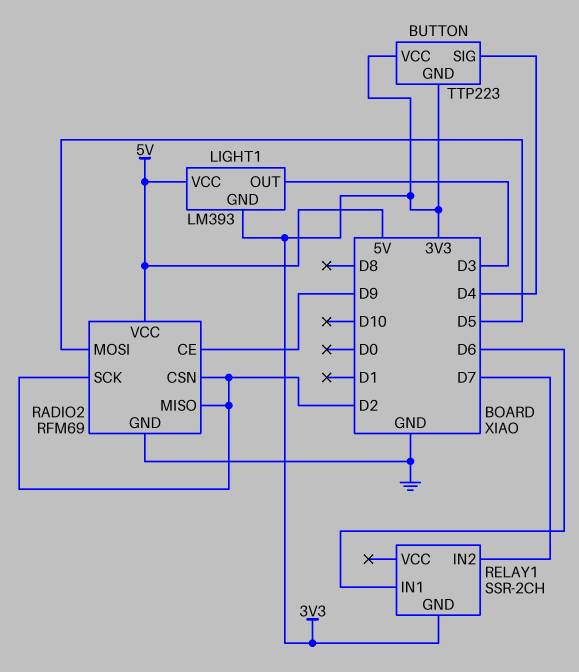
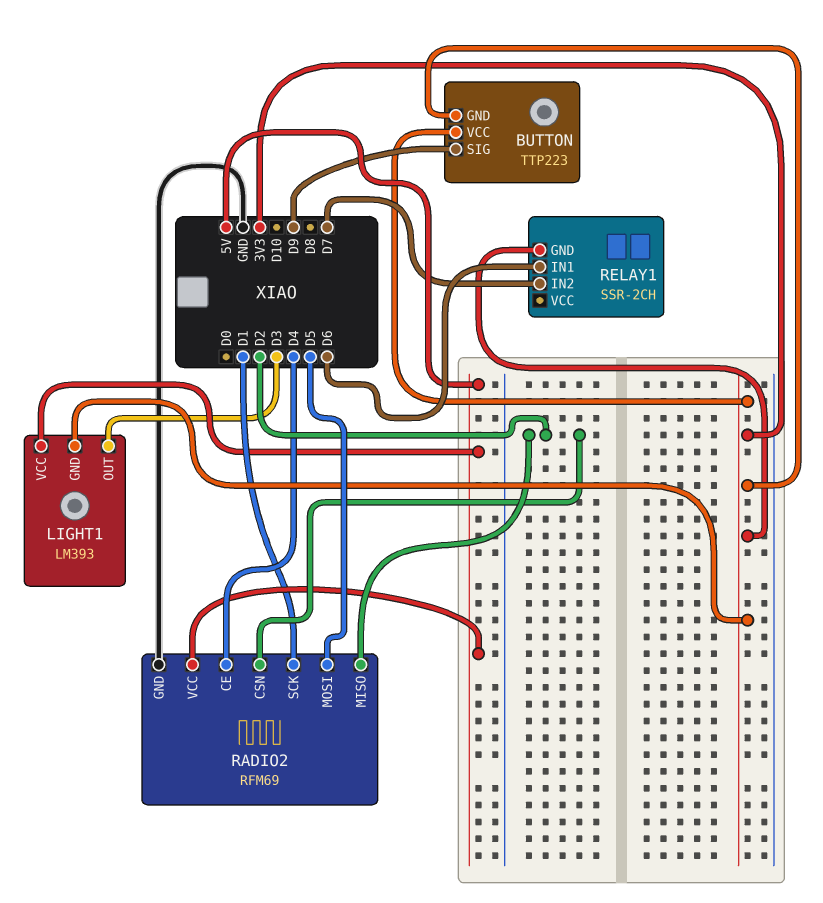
BUTTON pin SIG: D4 -> D9
RADIO2 pin CE: D9 -> D4
RADIO2 pin SCK: D2 -> D1

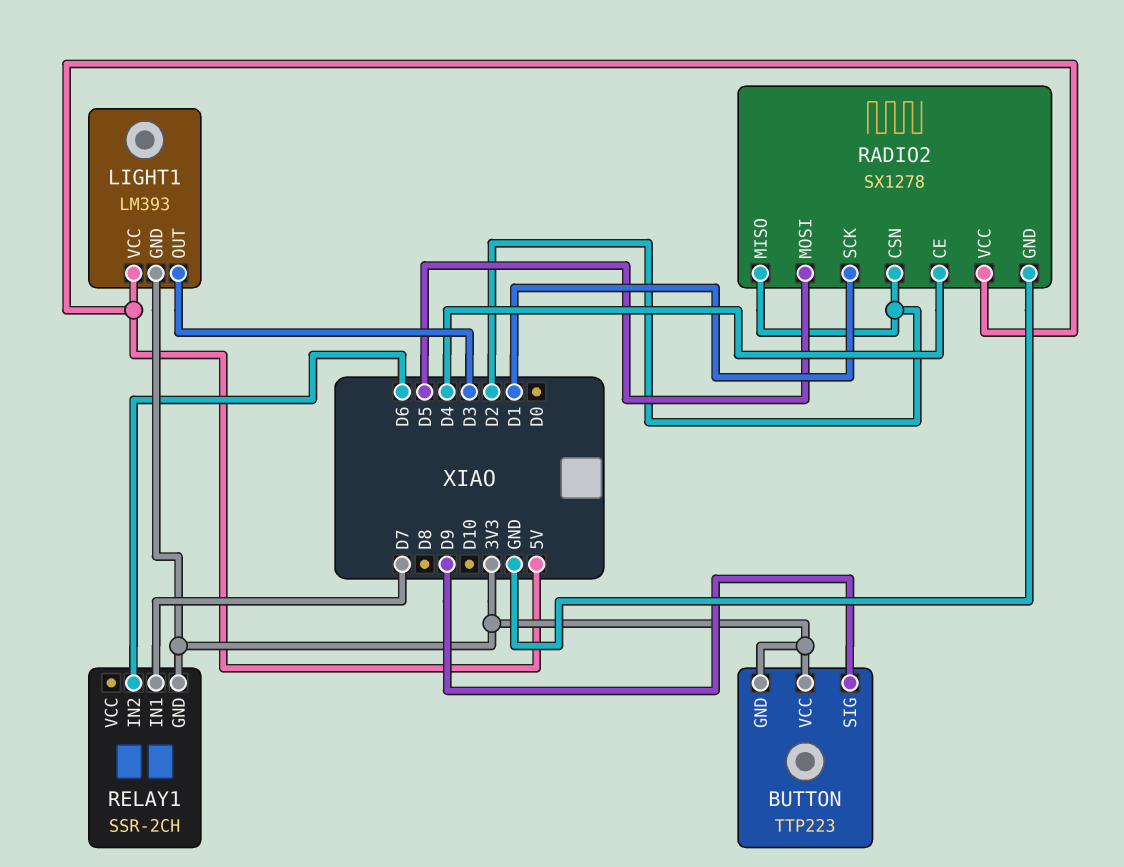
RADIO2: RFM69 -> SX1278
RELAY1 pin IN1: D6 -> D7
RELAY1 pin IN2: D7 -> D6

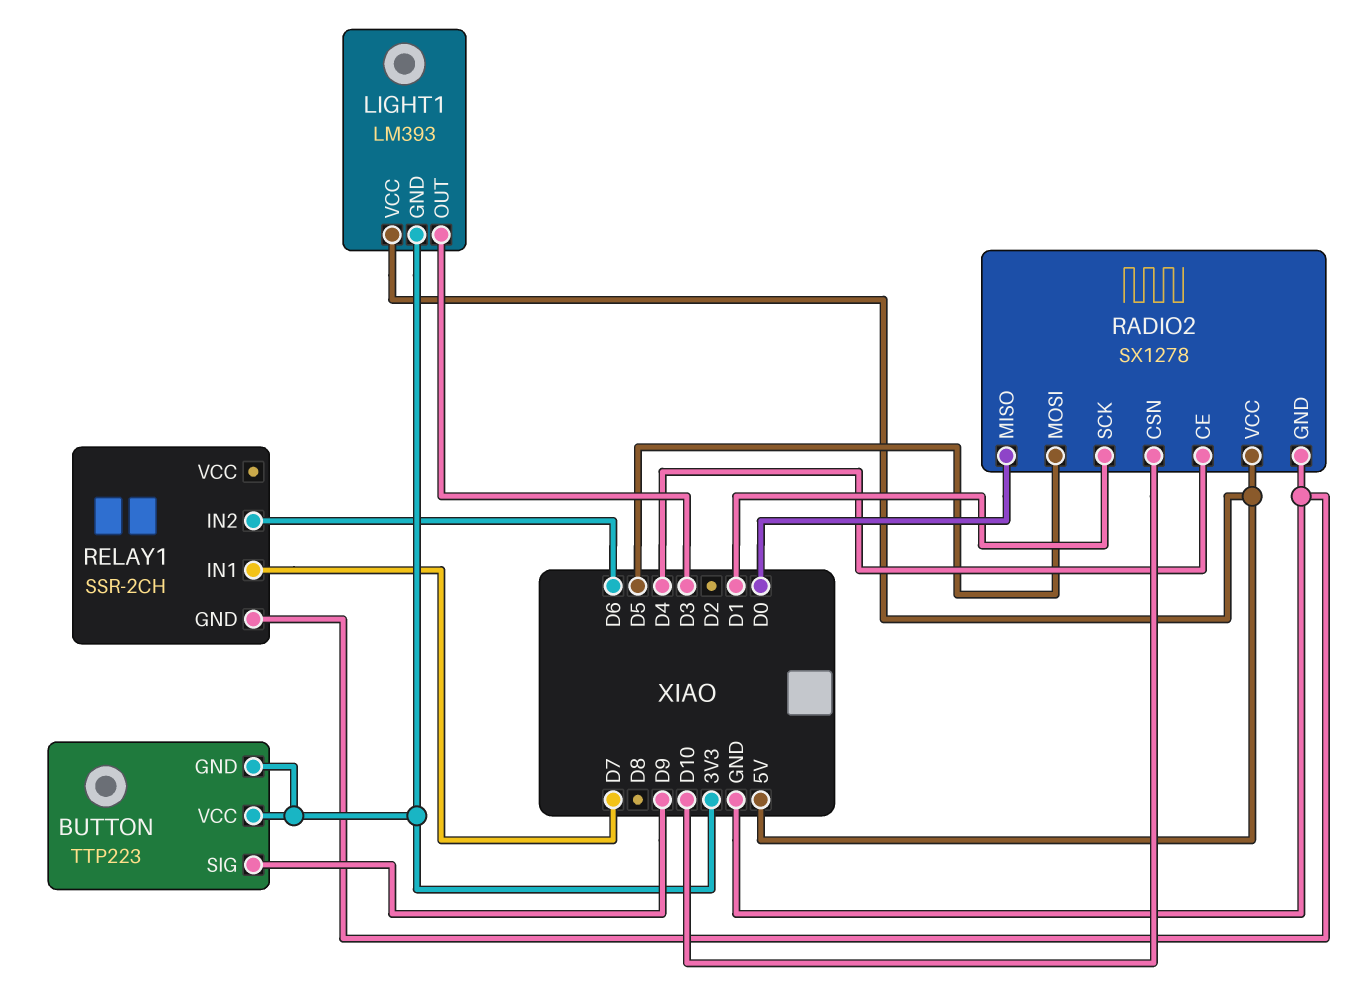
RADIO2 pin CSN: D2 -> D10
RADIO2 pin MISO: D2 -> D0
RELAY1 pin GND: 3V3 -> GND

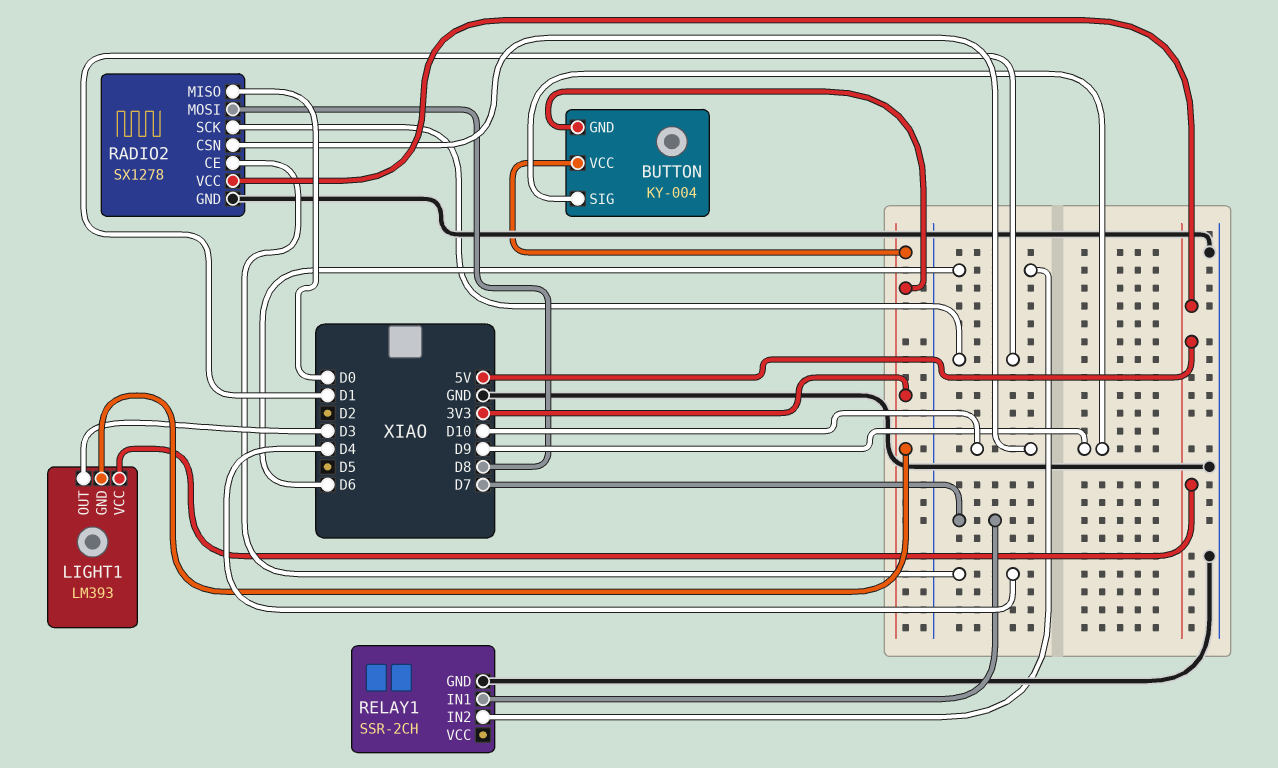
BUTTON: TTP223 -> KY-004
RADIO2 pin MOSI: D5 -> D8

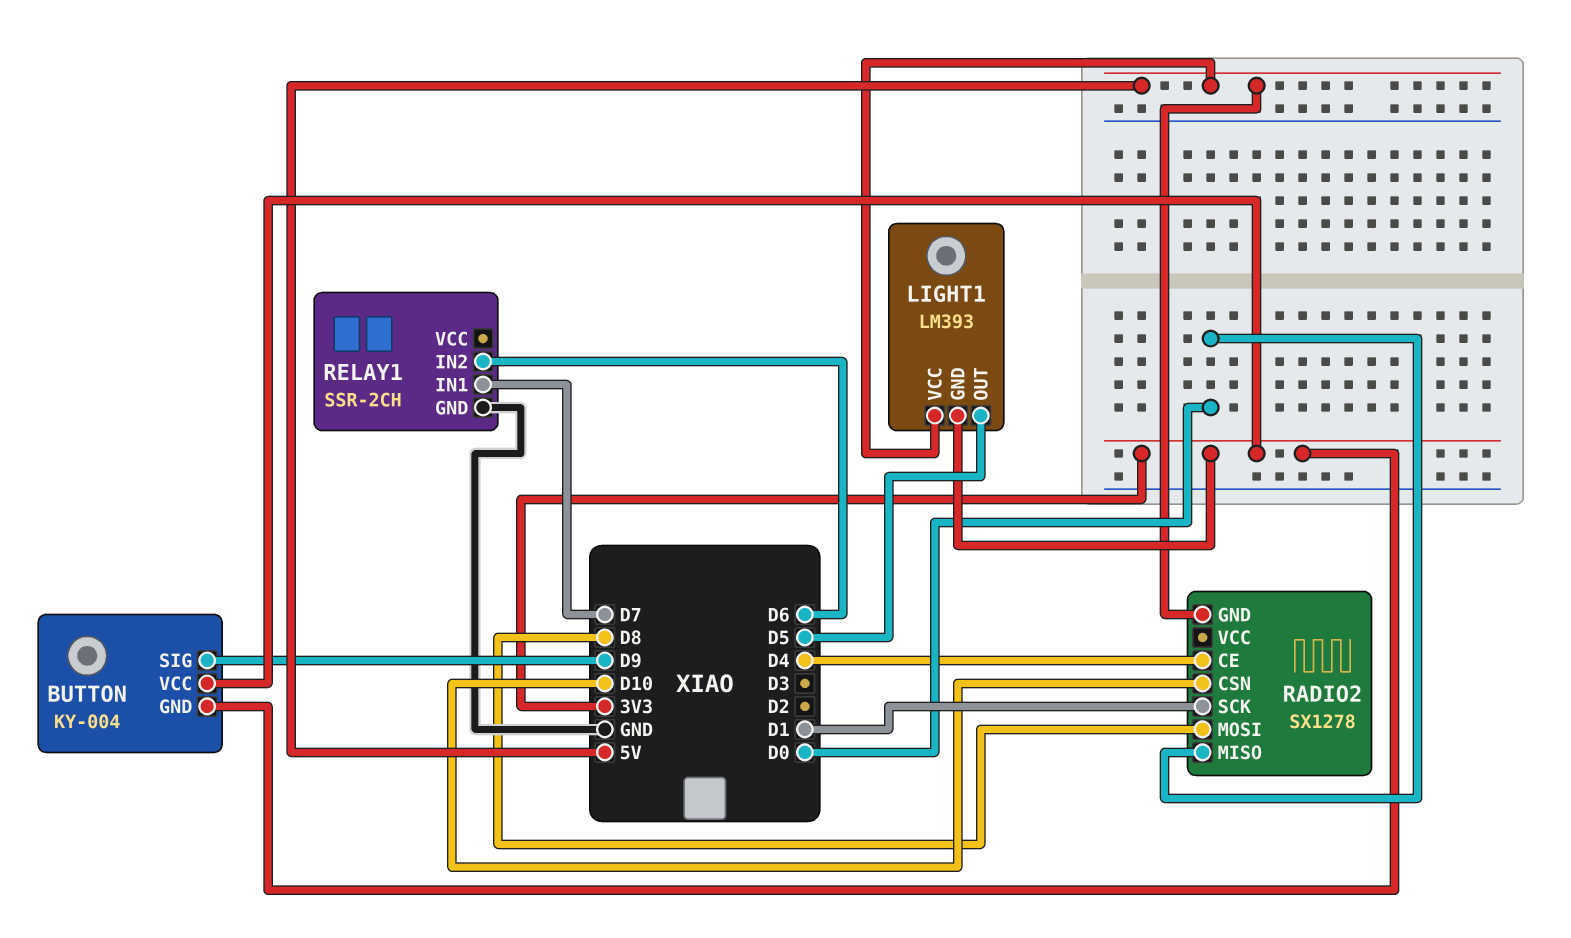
LIGHT1 pin OUT: D3 -> D5
RADIO2 pin GND: GND -> 5V
RADIO2 pin VCC: 5V -> none

